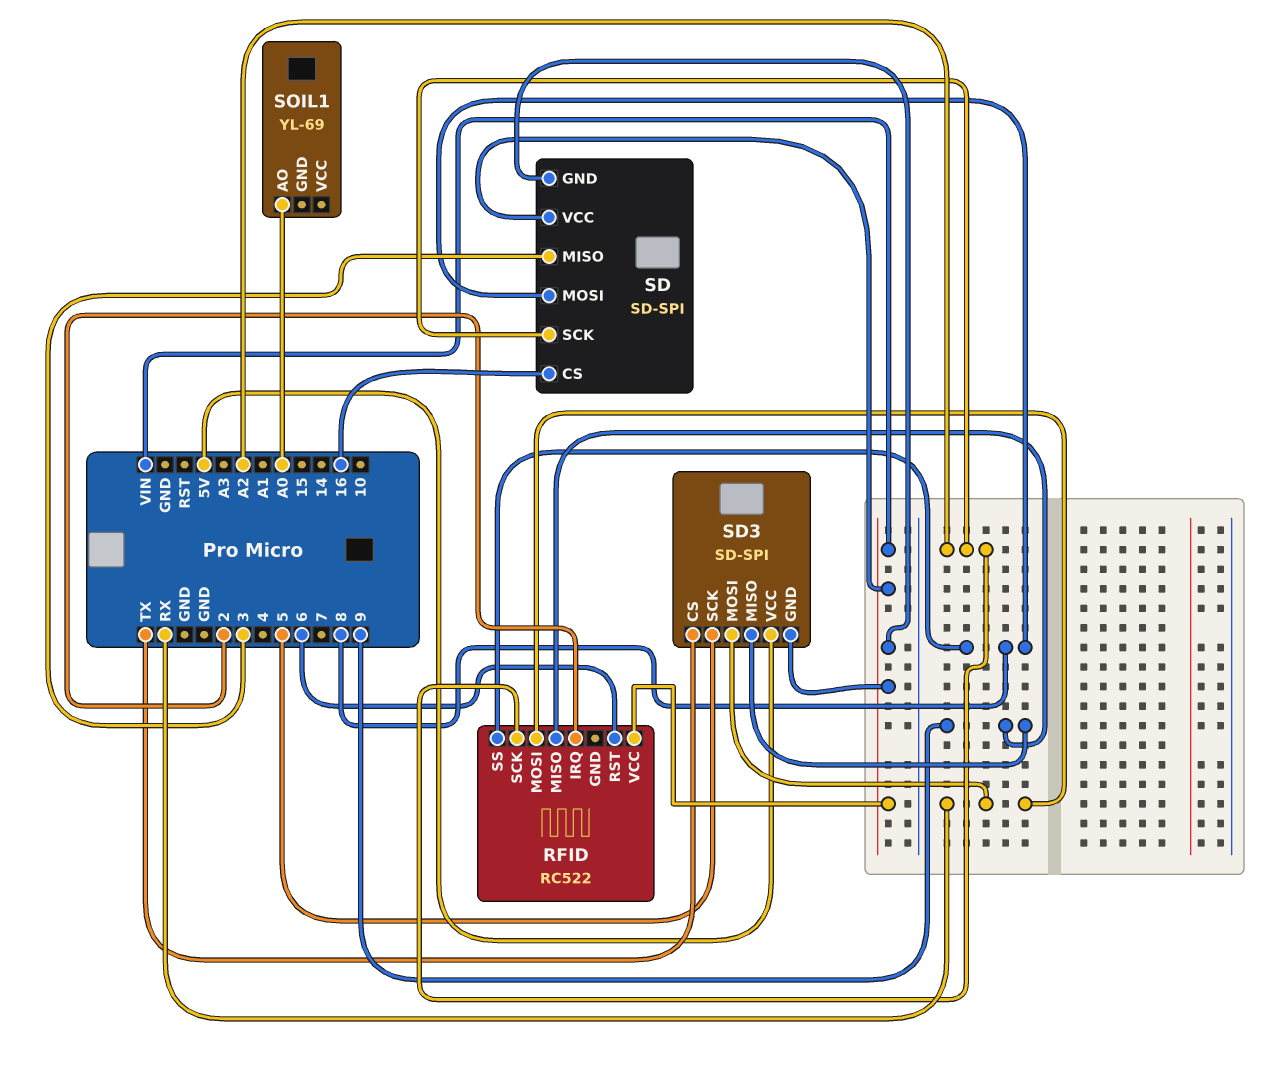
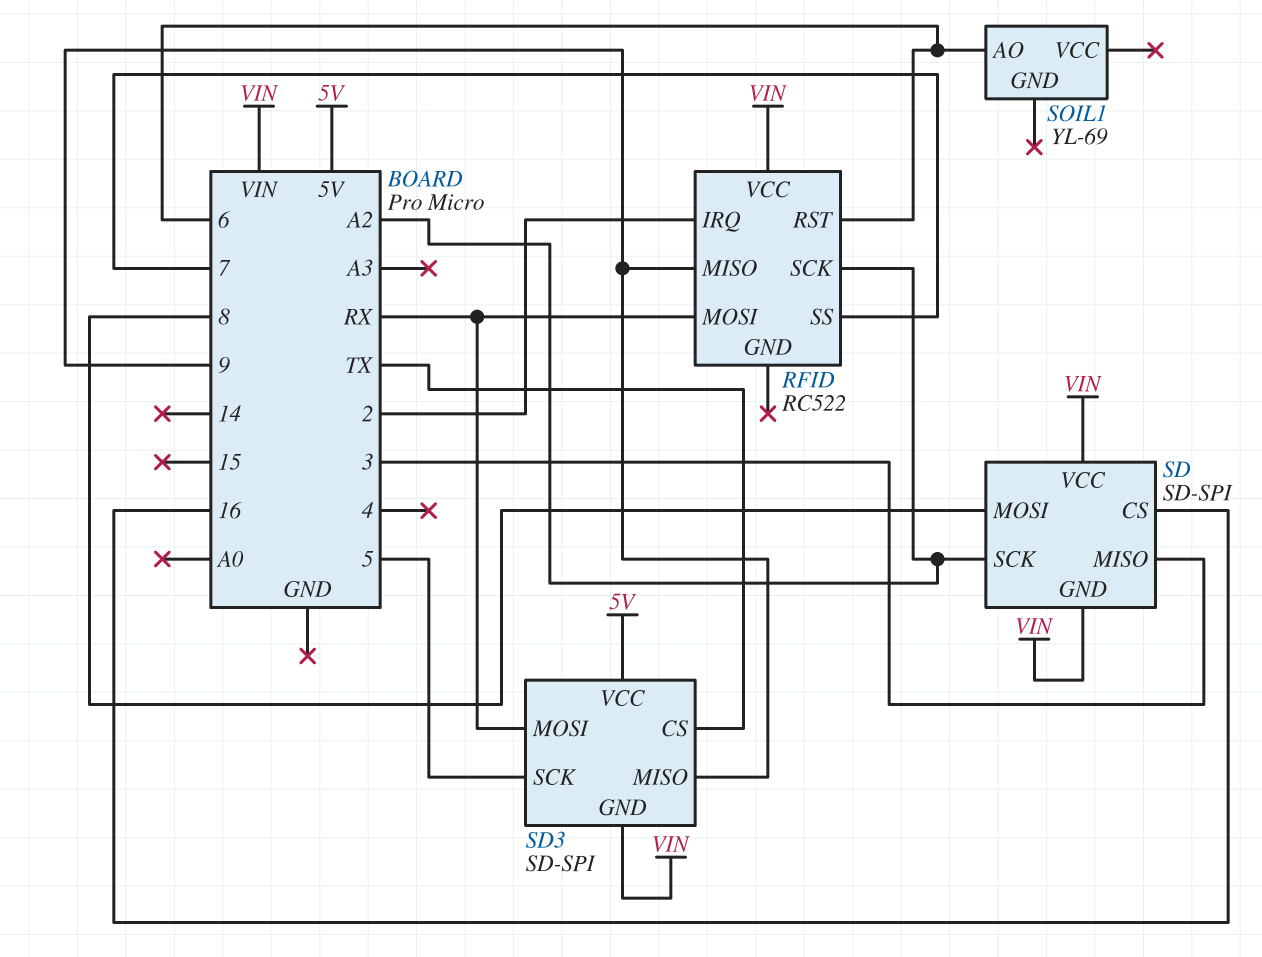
RFID pin SS: 8 -> 7
SOIL1 pin AO: A0 -> 6

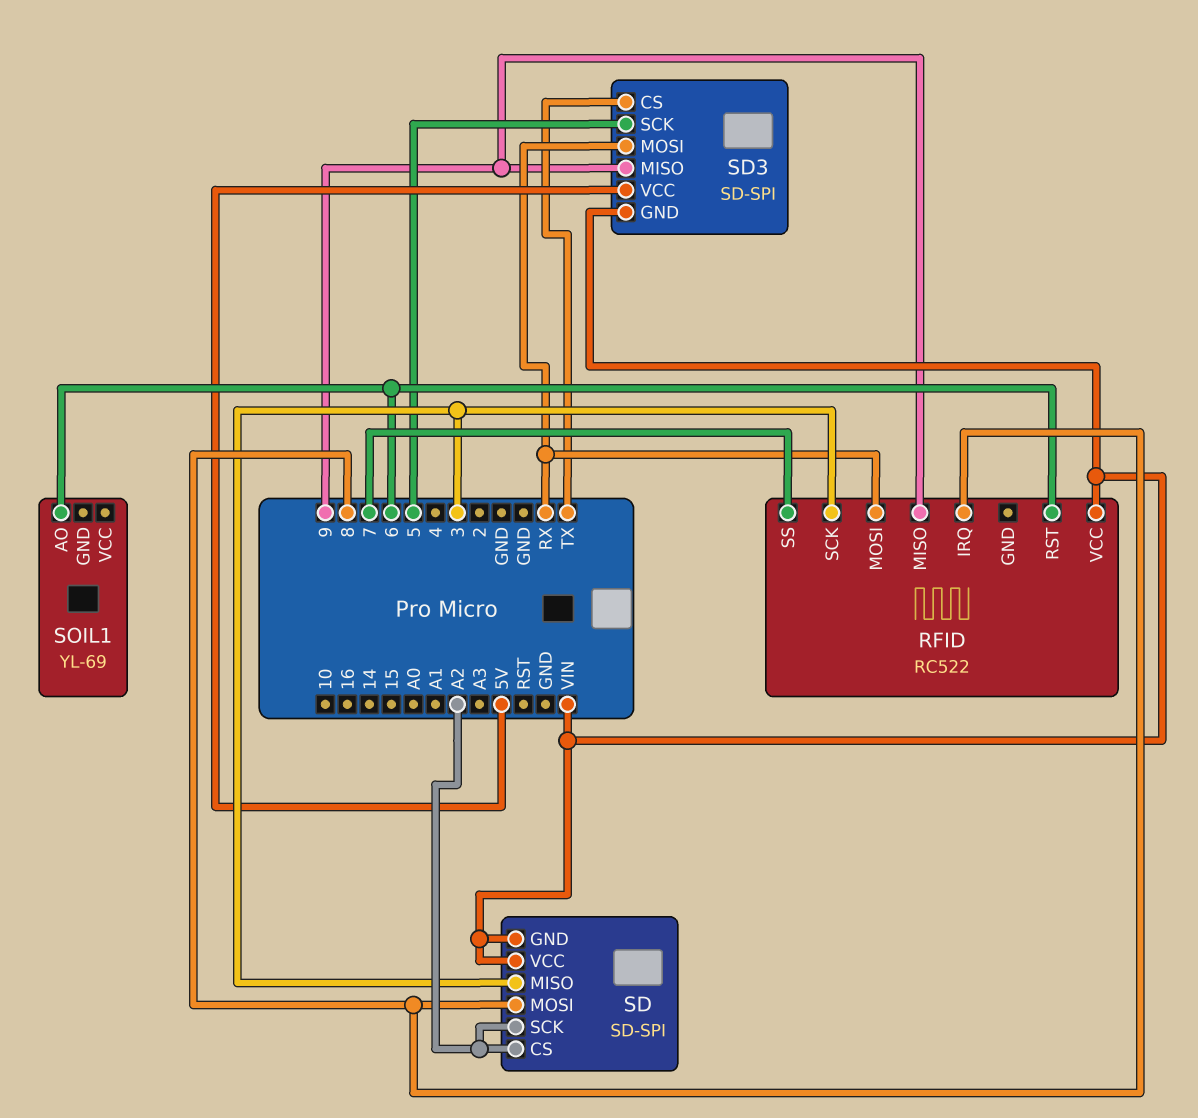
RFID pin IRQ: 2 -> 8
RFID pin SCK: A2 -> 3
SD pin CS: 16 -> A2

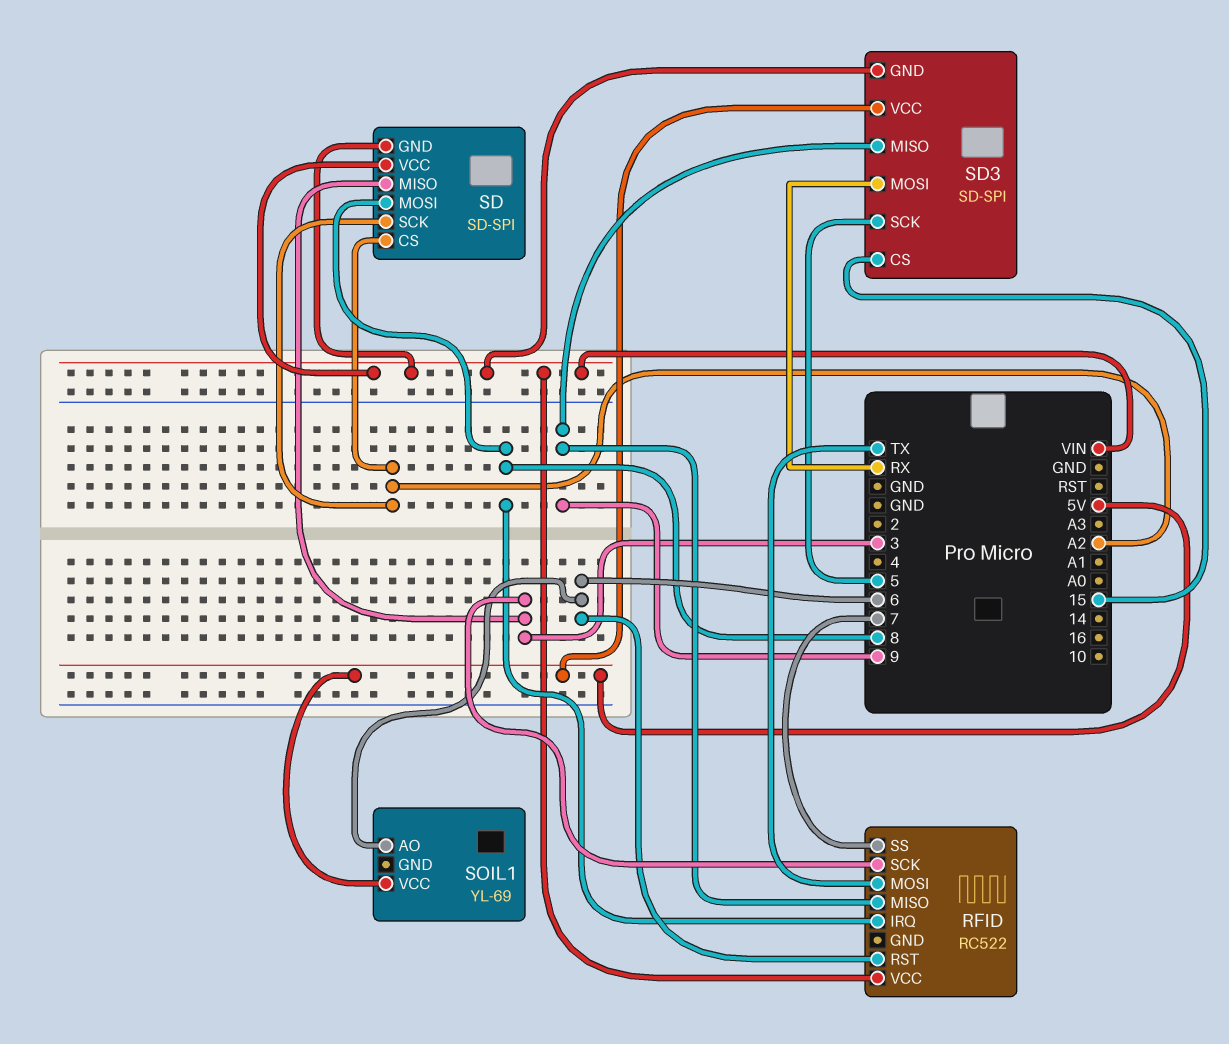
RFID pin MOSI: RX -> TX
SD3 pin CS: TX -> 15
SOIL1 pin VCC: none -> 5V

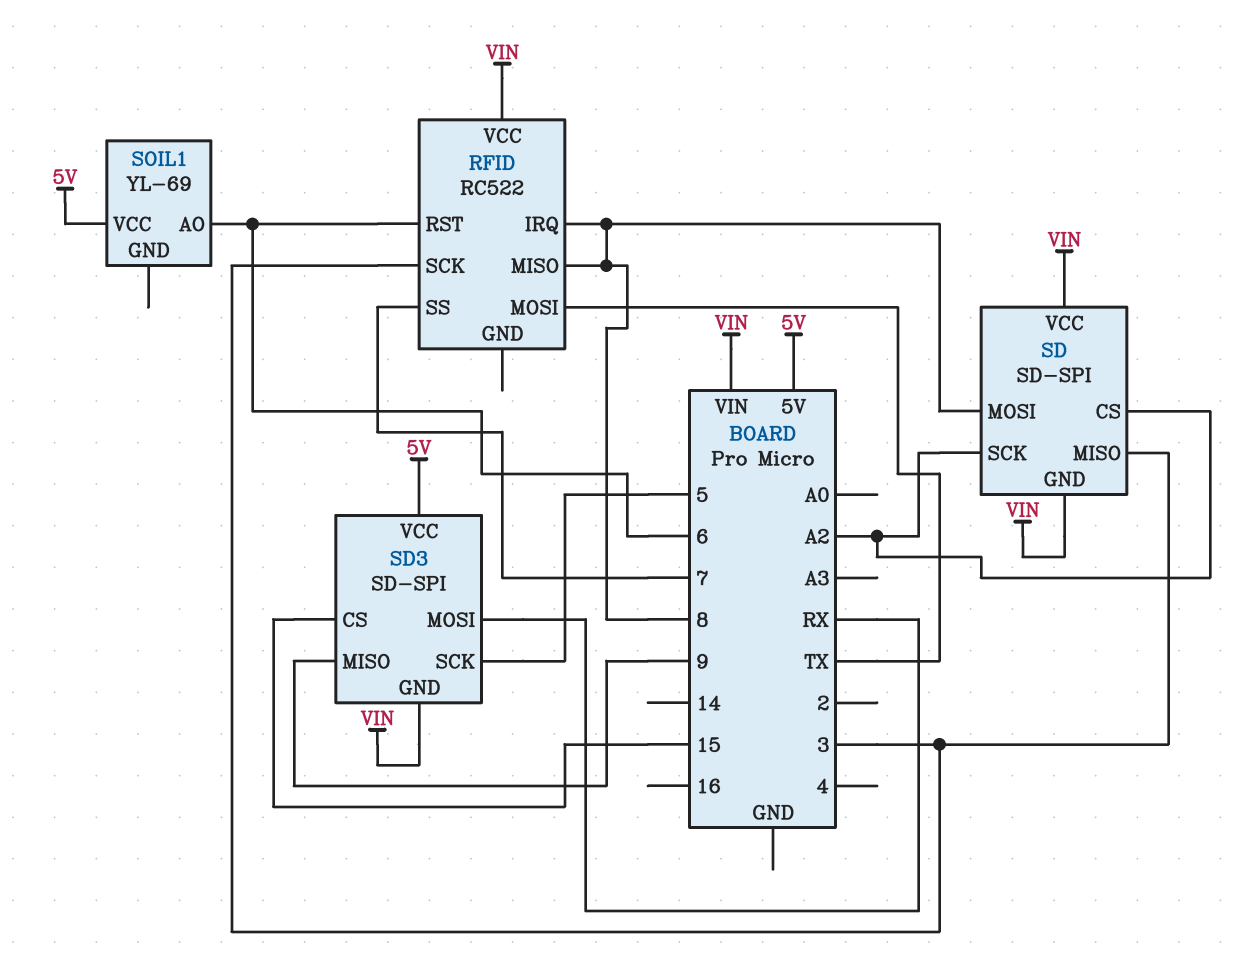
RFID pin MISO: 9 -> 8

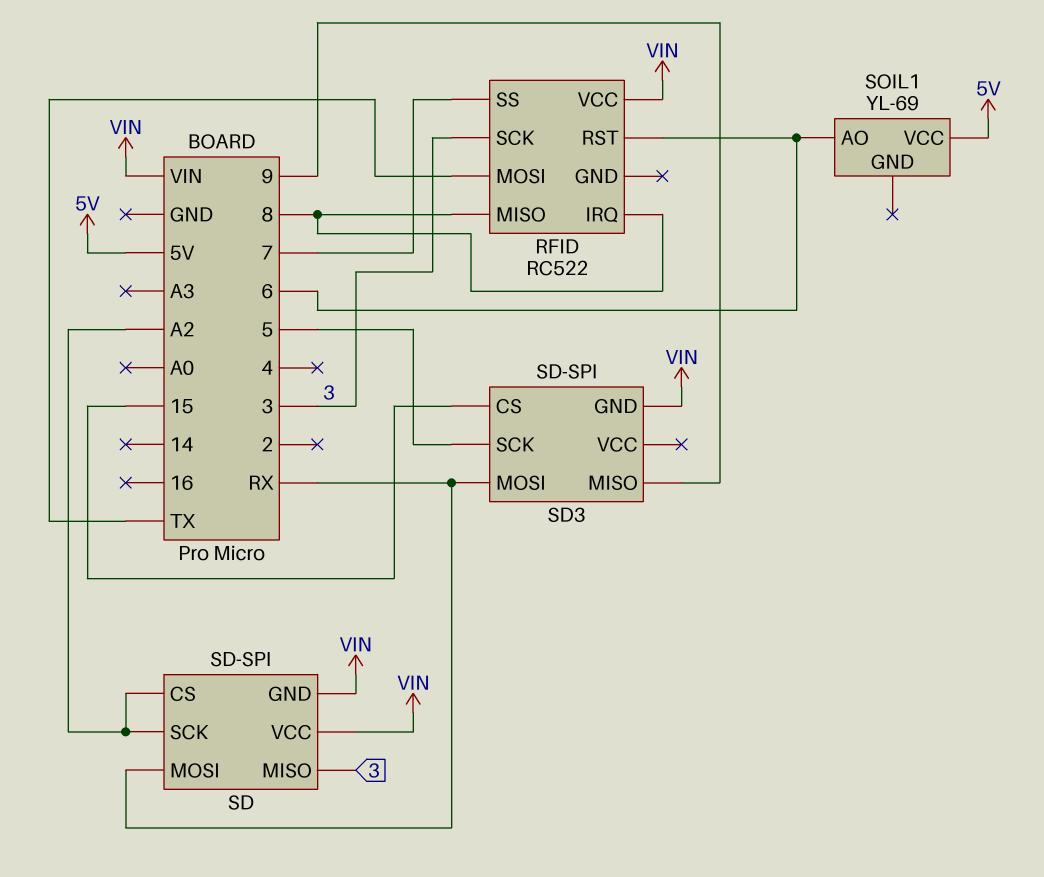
SD pin MOSI: 8 -> RX
SD3 pin VCC: 5V -> none

